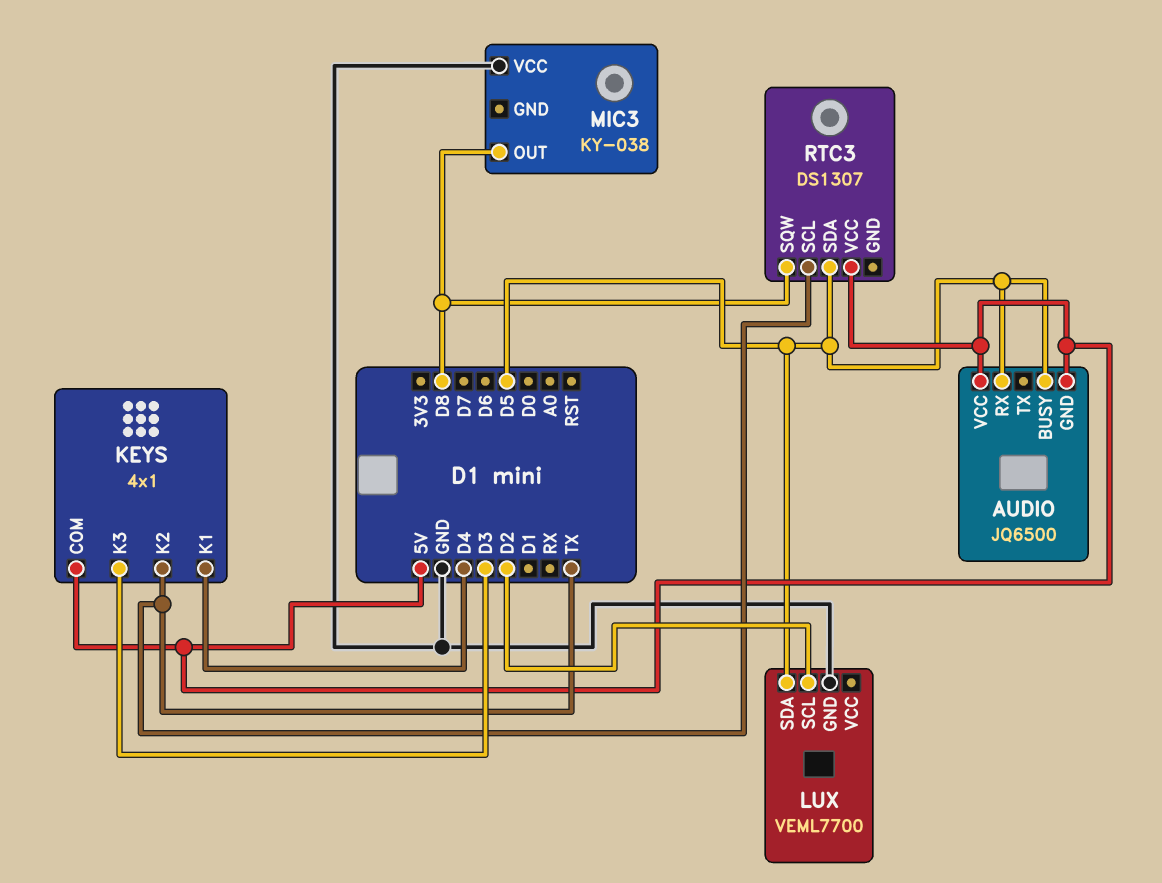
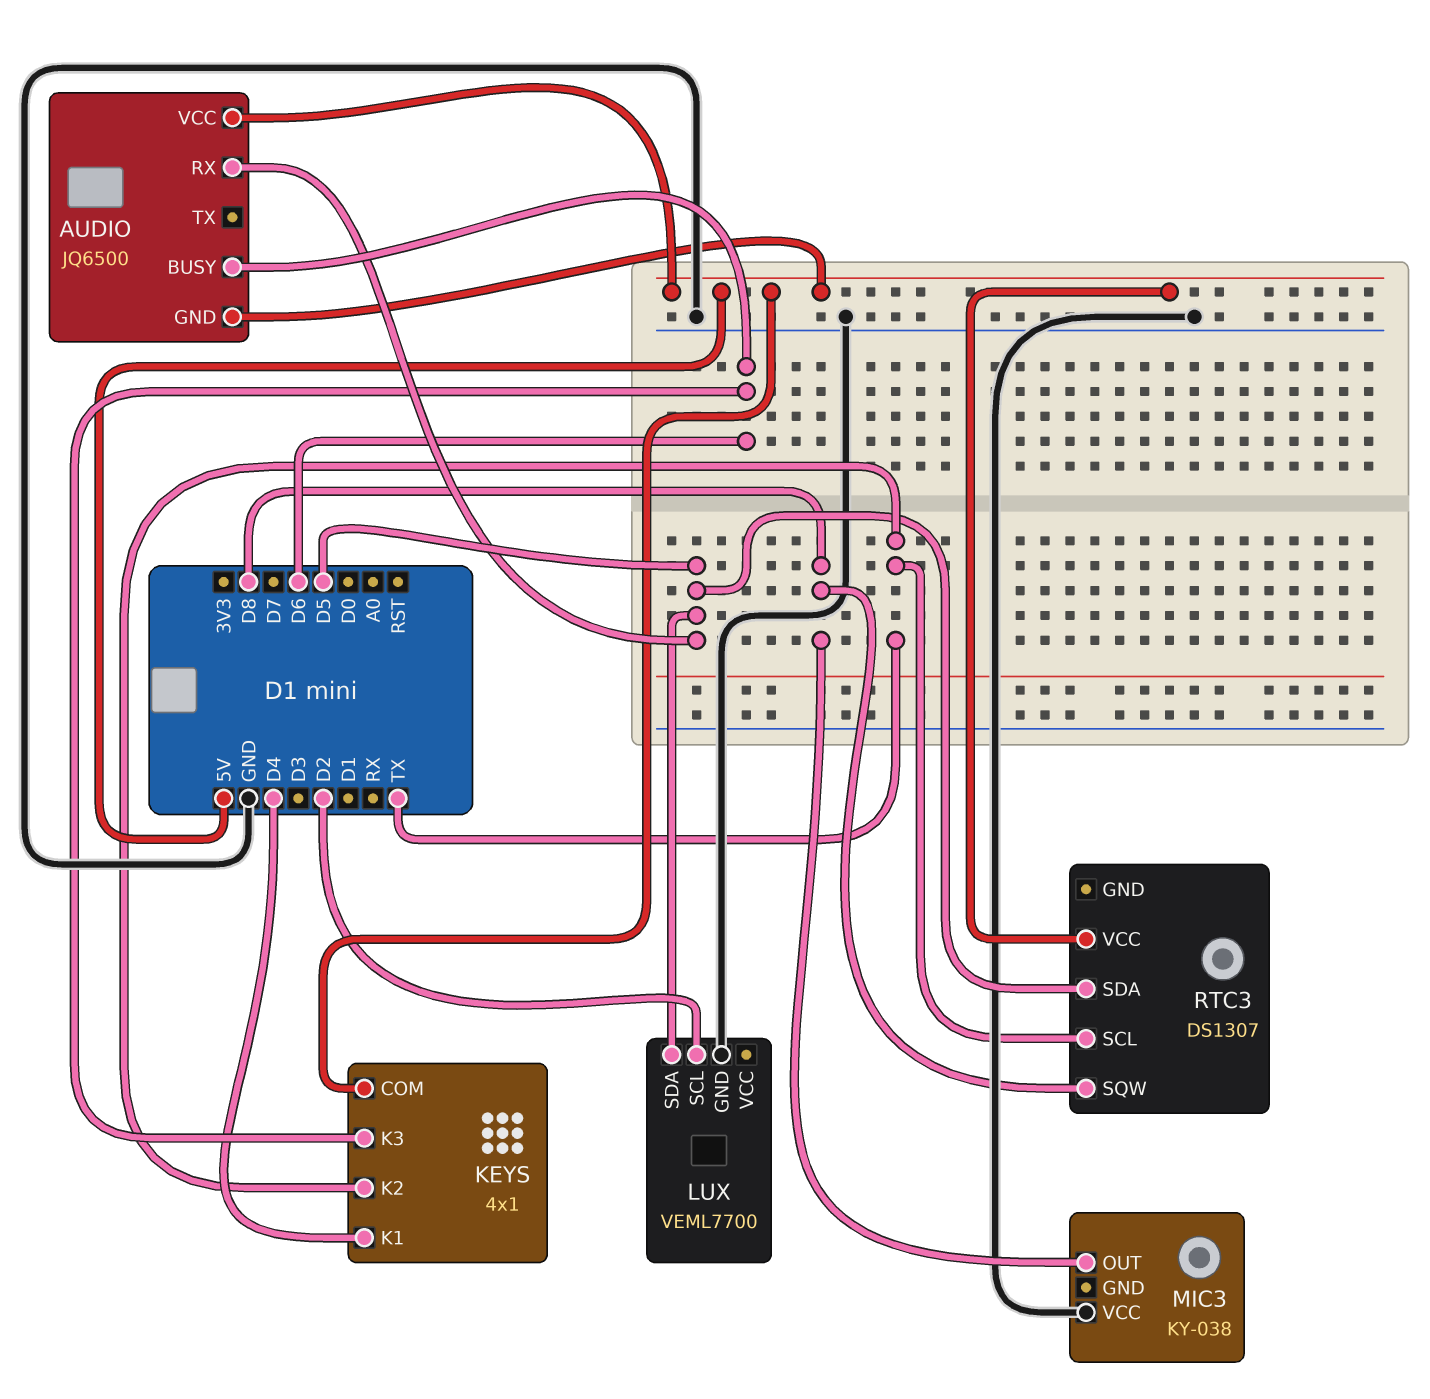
AUDIO pin BUSY: D5 -> D6
KEYS pin K3: D3 -> D6

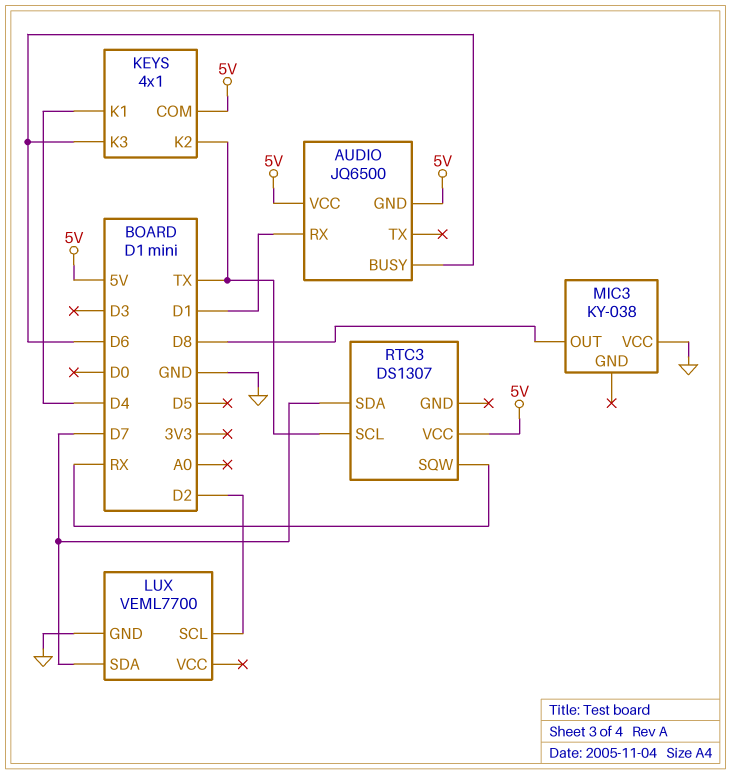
AUDIO pin RX: D5 -> D1
LUX pin SDA: D5 -> D7
RTC3 pin SDA: D5 -> D7
RTC3 pin SQW: D8 -> RX

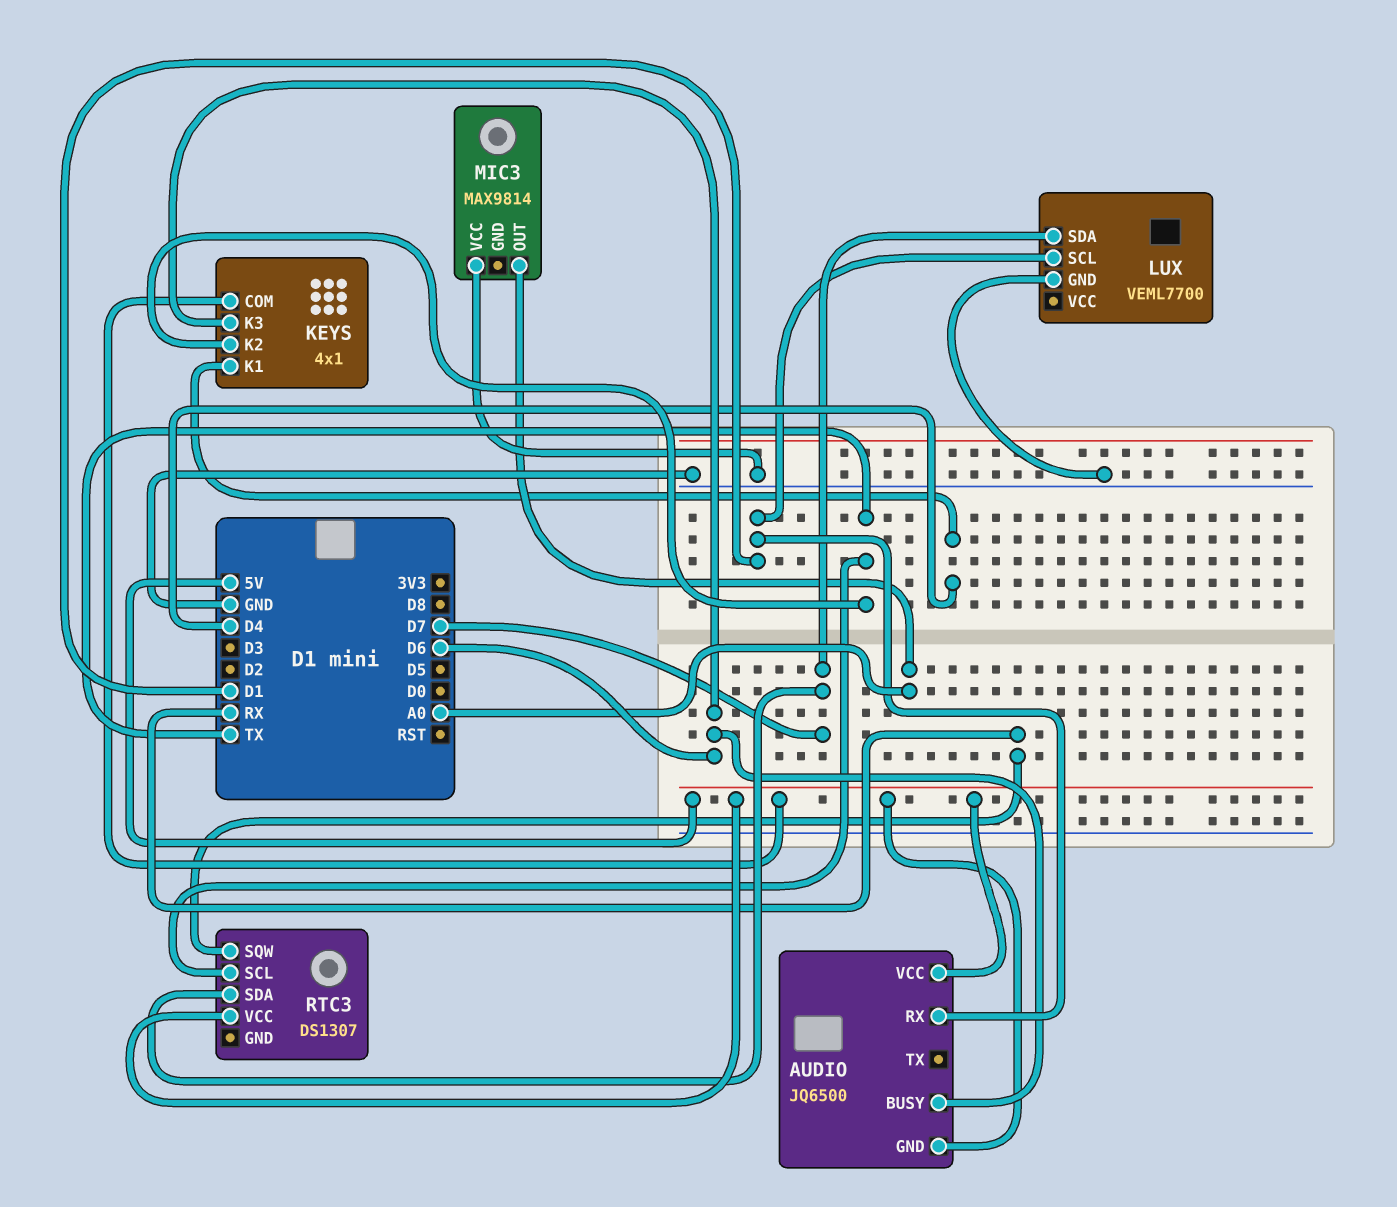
LUX pin SCL: D2 -> D1
MIC3: KY-038 -> MAX9814
MIC3 pin OUT: D8 -> A0

